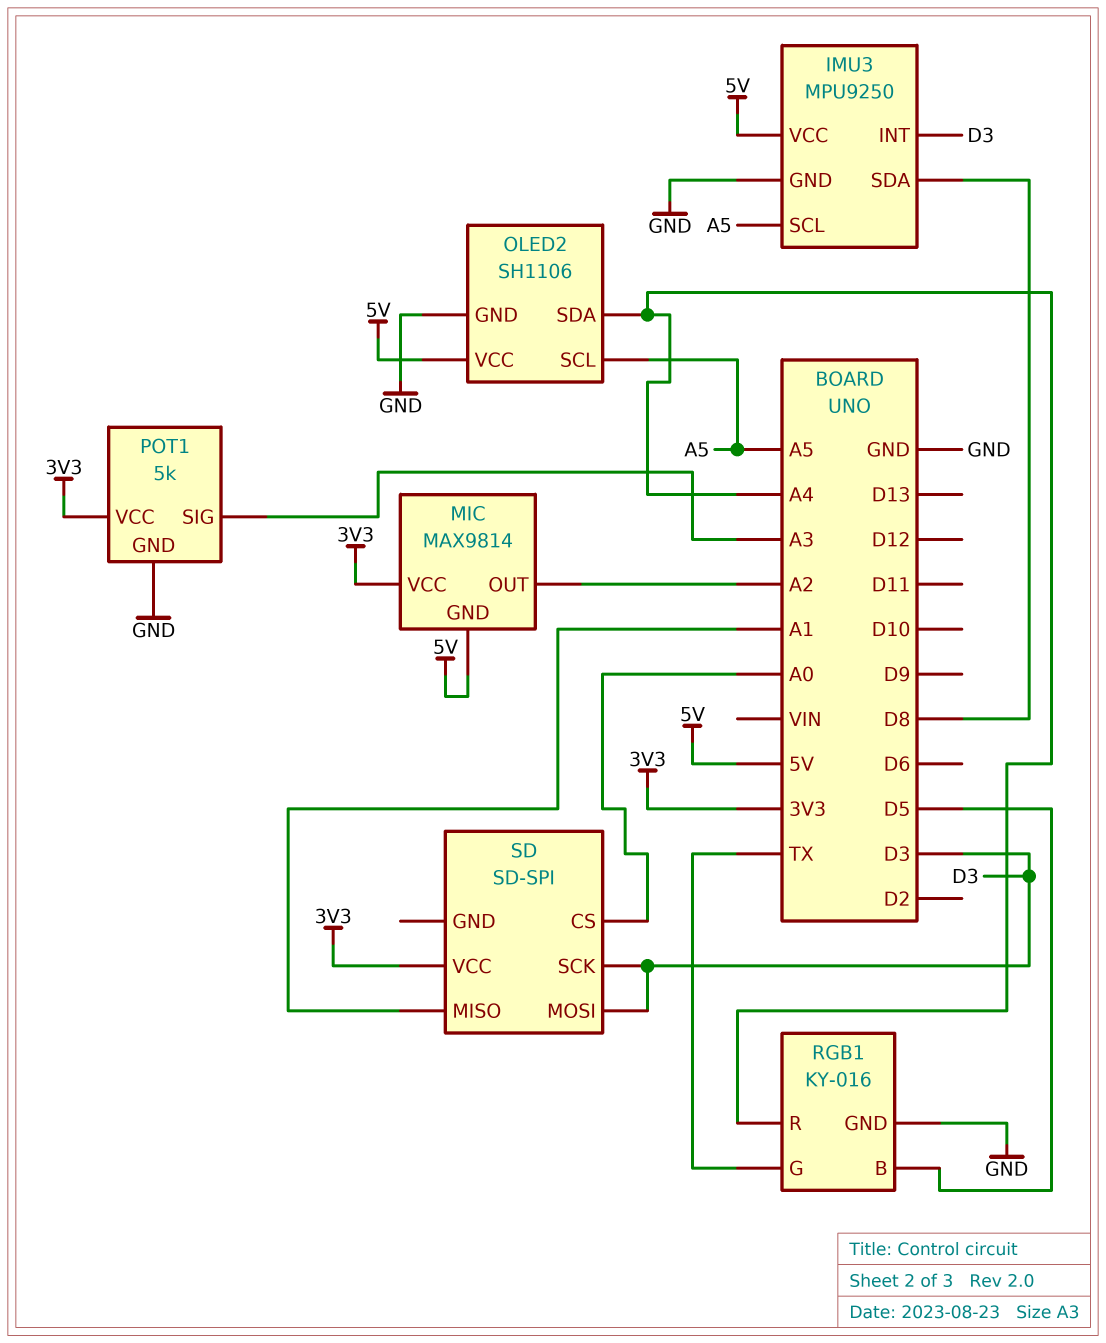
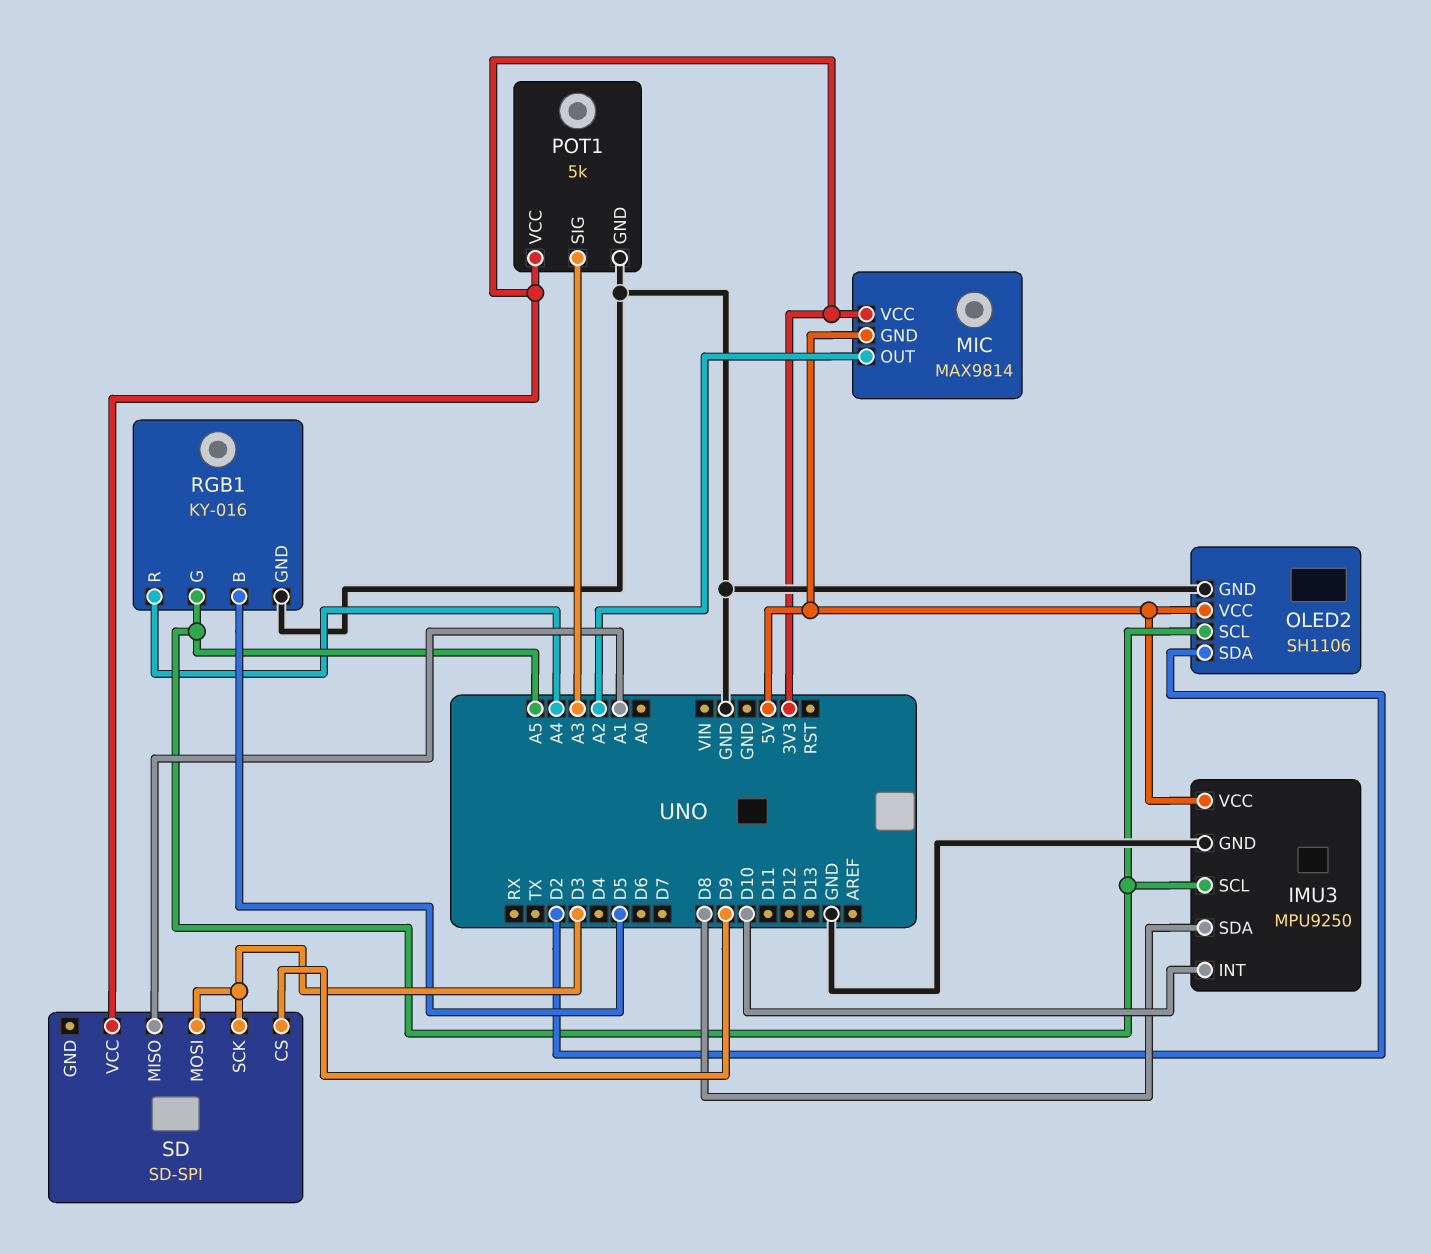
IMU3 pin INT: D3 -> D10
OLED2 pin SDA: A4 -> D2
RGB1 pin G: TX -> A5
SD pin CS: A0 -> D9

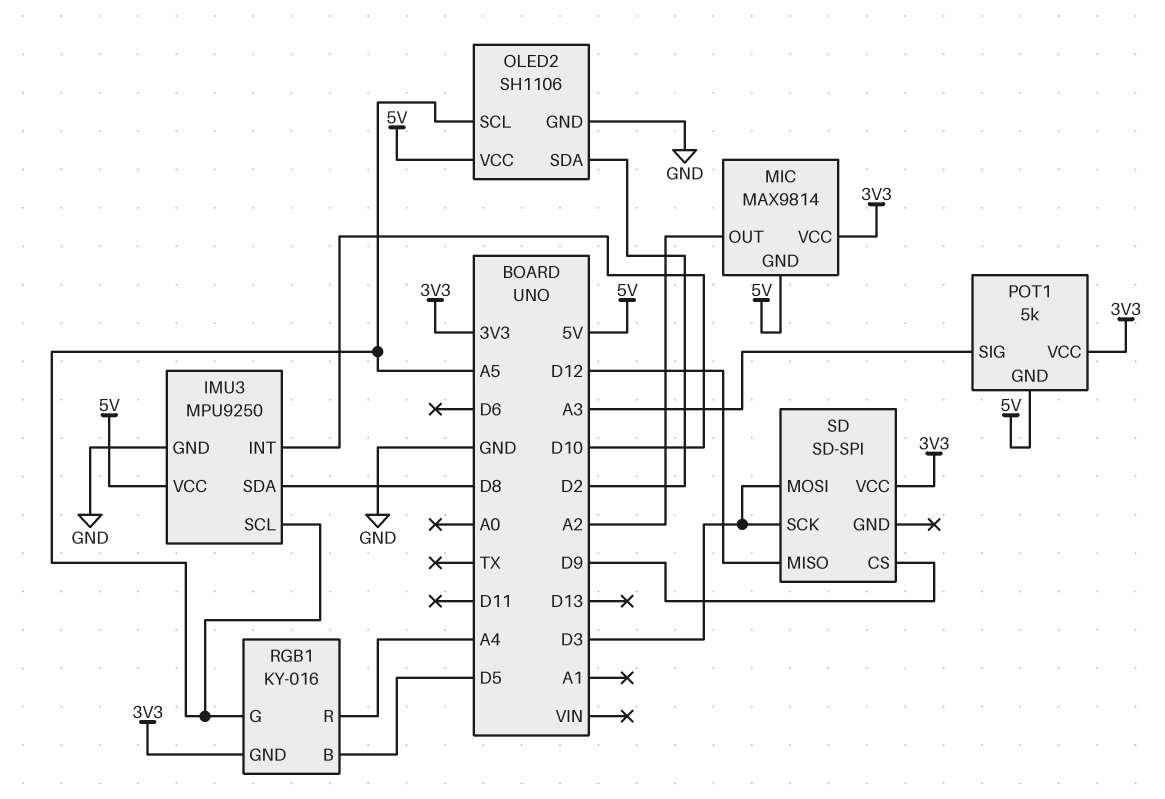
POT1 pin GND: GND -> 5V
RGB1 pin GND: GND -> 3V3
SD pin MISO: A1 -> D12

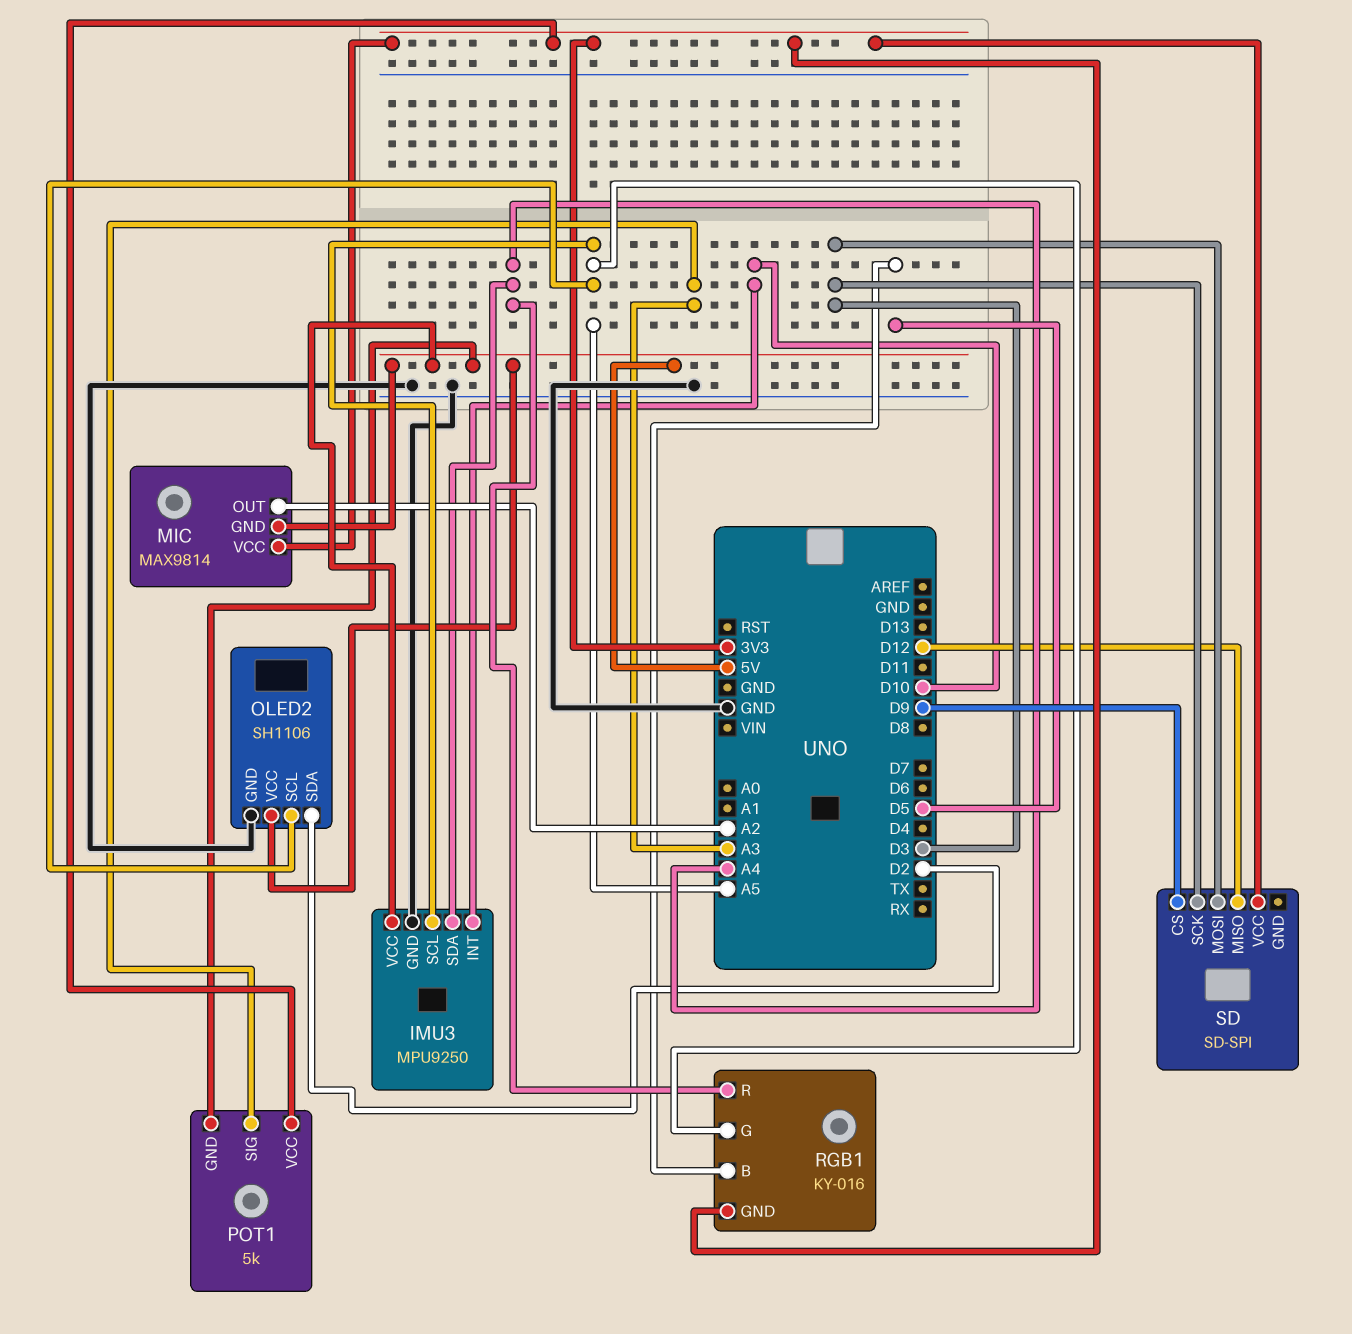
IMU3 pin SDA: D8 -> A4

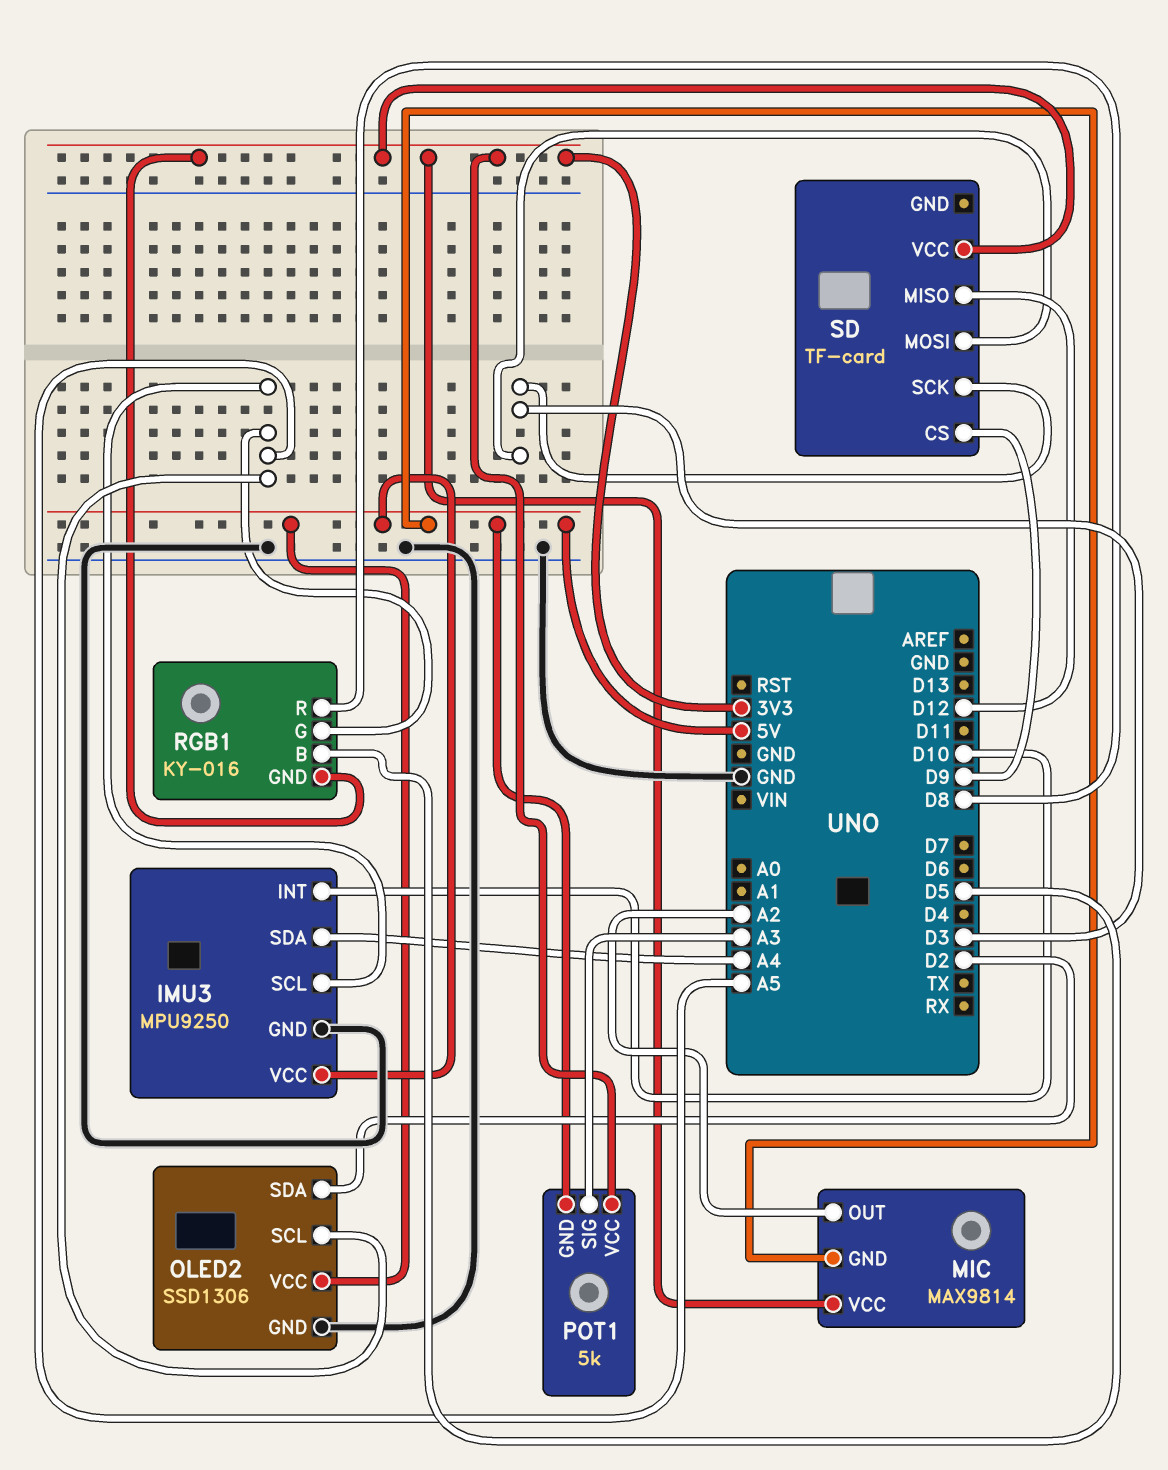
OLED2: SH1106 -> SSD1306
RGB1 pin R: A4 -> D8
SD: SD-SPI -> TF-card

